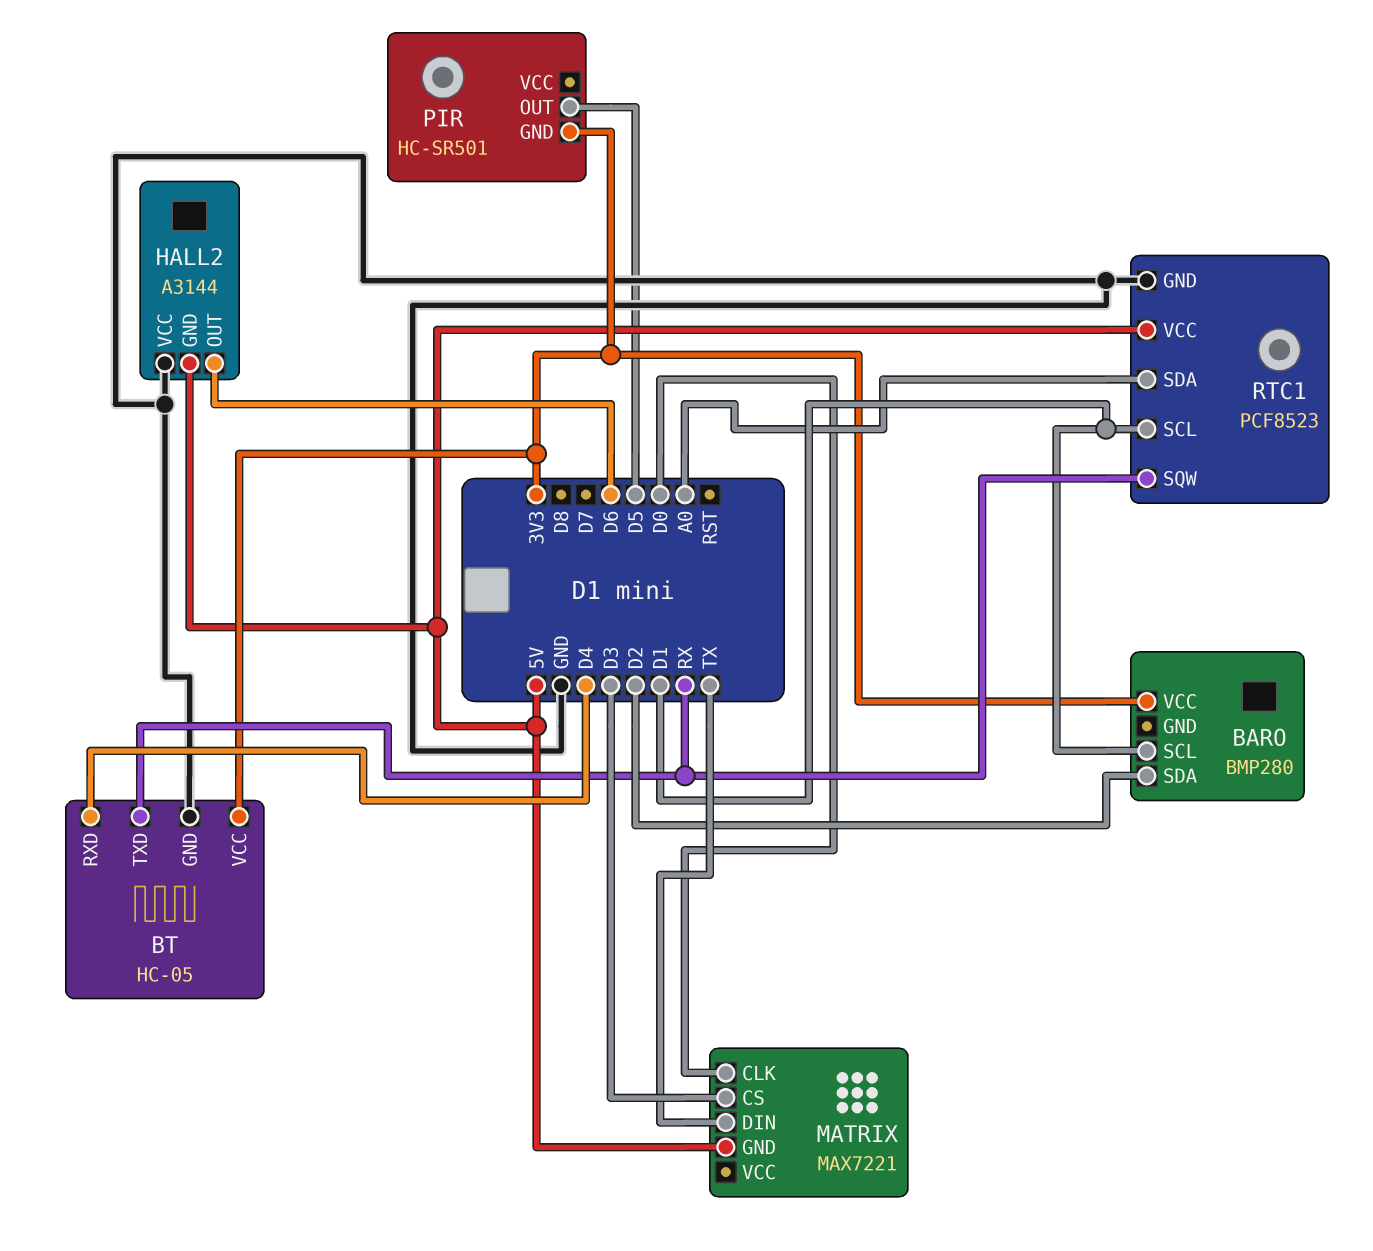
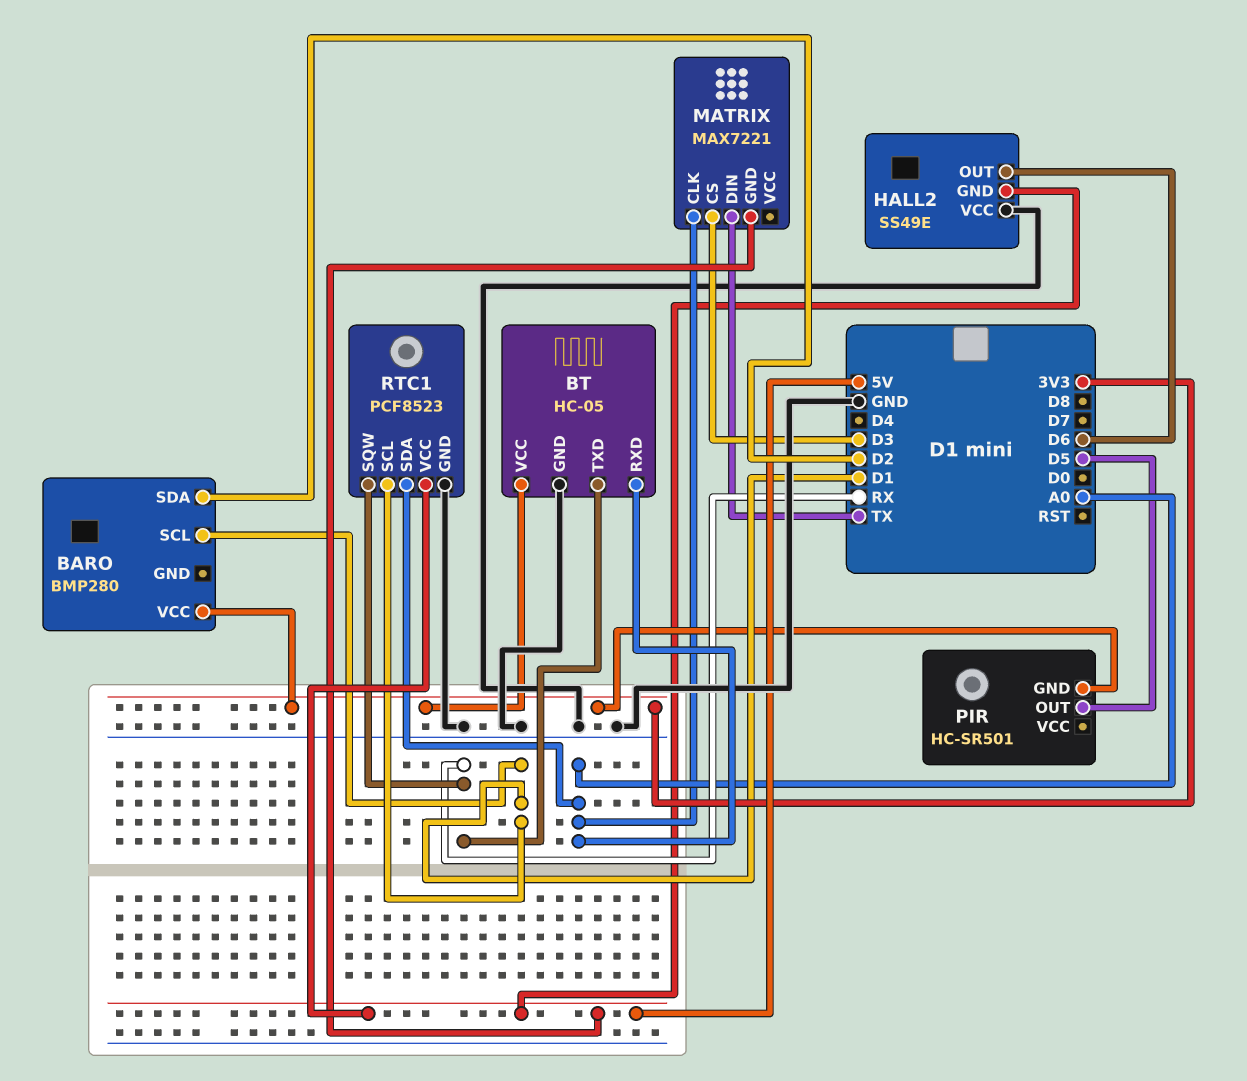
BT pin RXD: D4 -> A0
HALL2: A3144 -> SS49E
MATRIX pin CLK: D0 -> A0

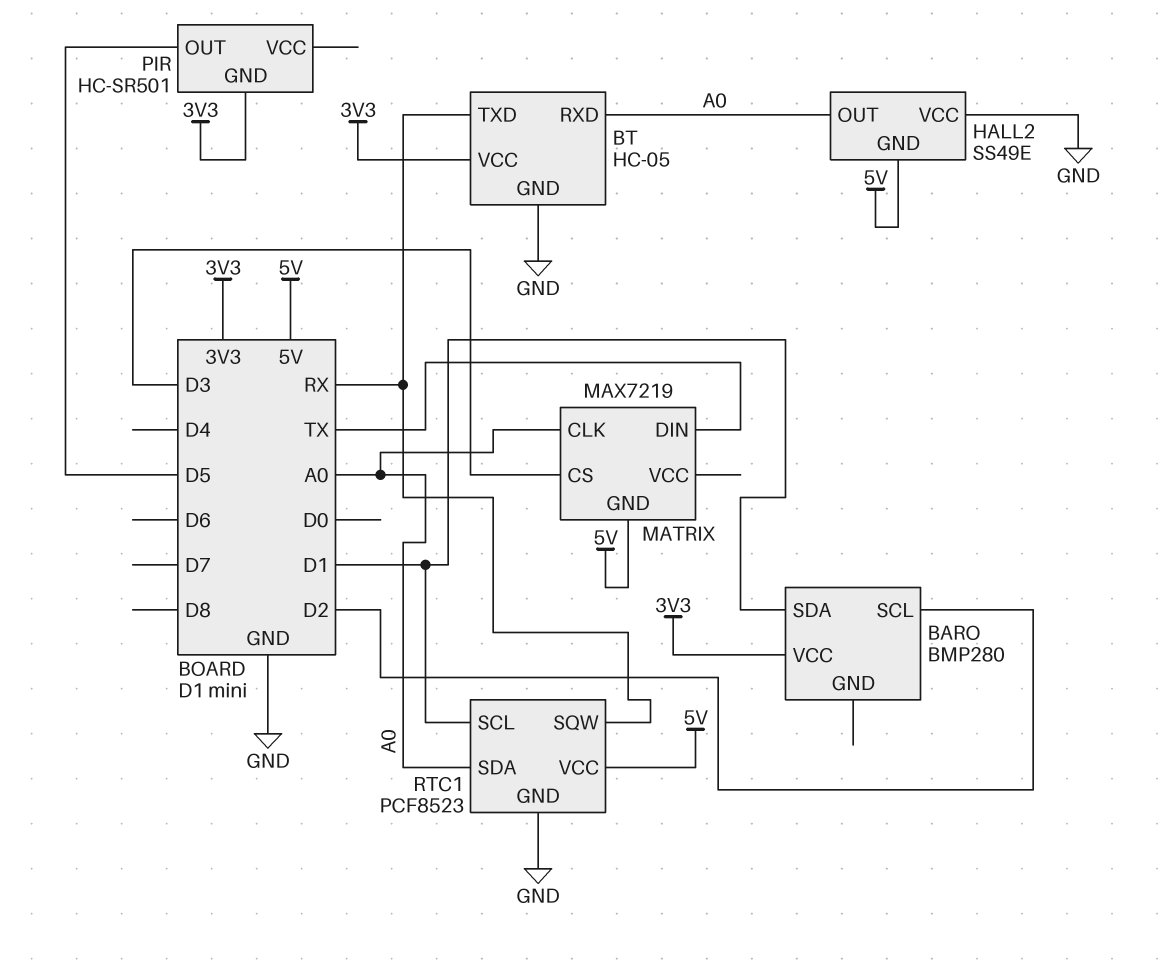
BARO pin SCL: D1 -> D2
BARO pin SDA: D2 -> D1
HALL2 pin OUT: D6 -> A0
MATRIX: MAX7221 -> MAX7219

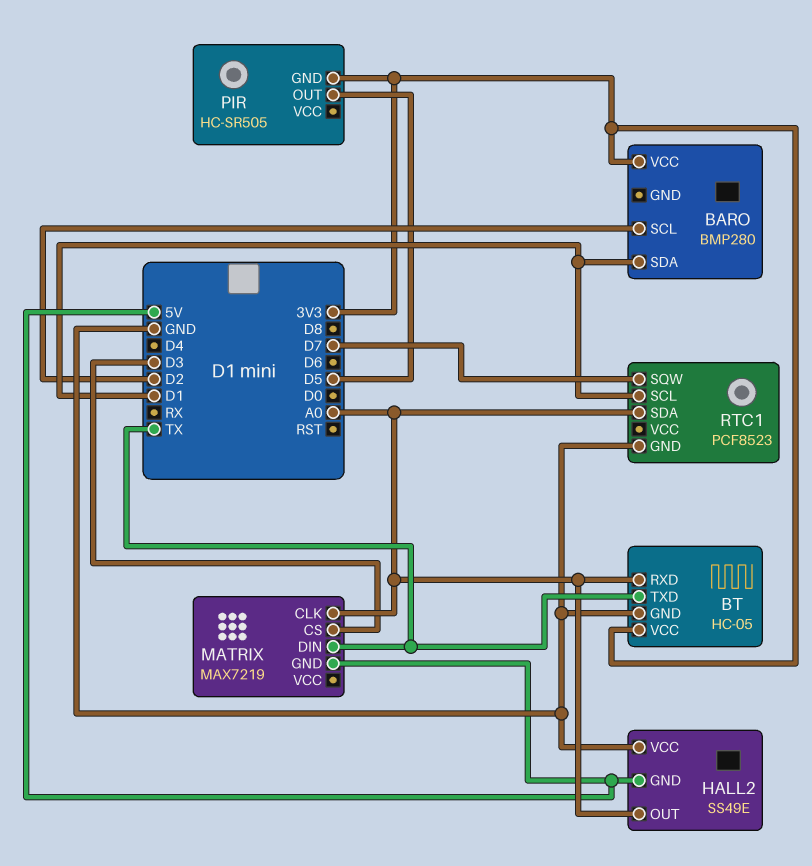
BT pin TXD: RX -> TX
PIR: HC-SR501 -> HC-SR505
RTC1 pin SQW: RX -> D7
RTC1 pin VCC: 5V -> none

